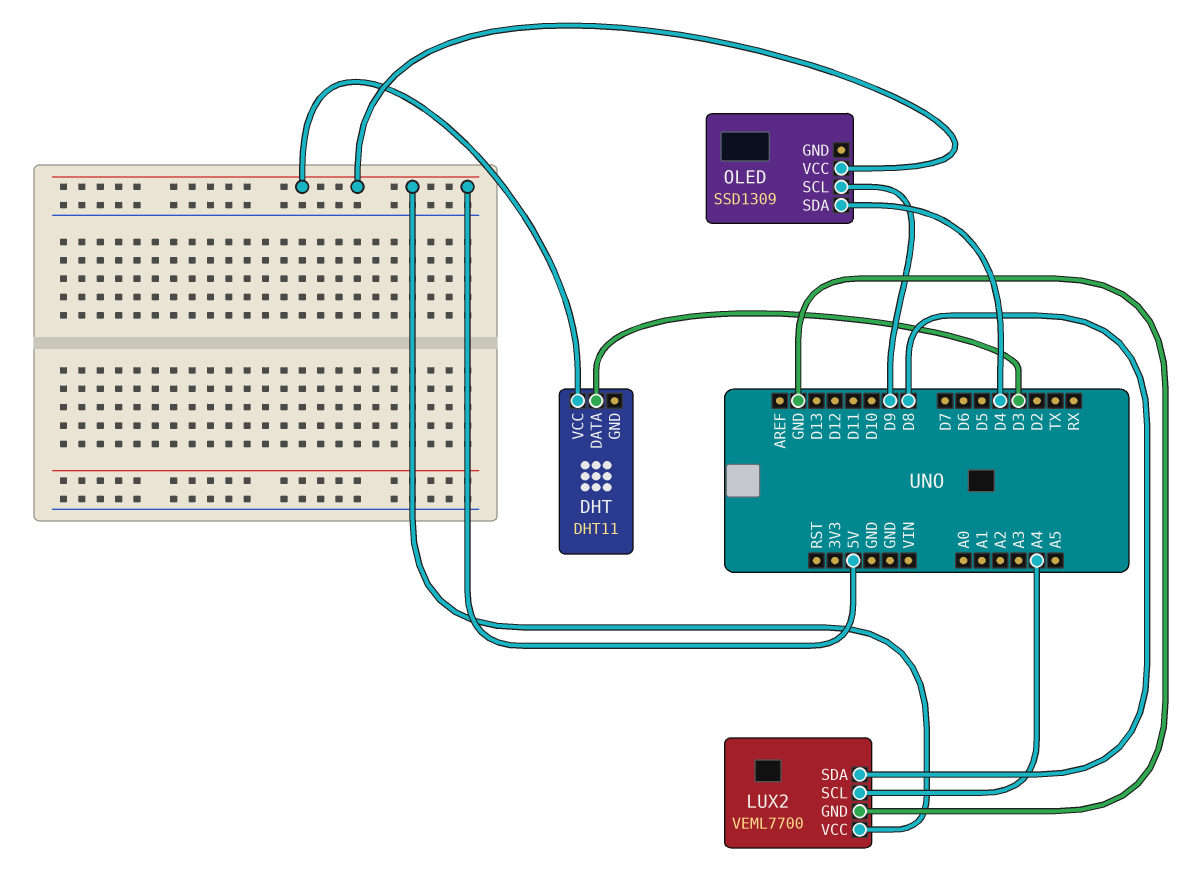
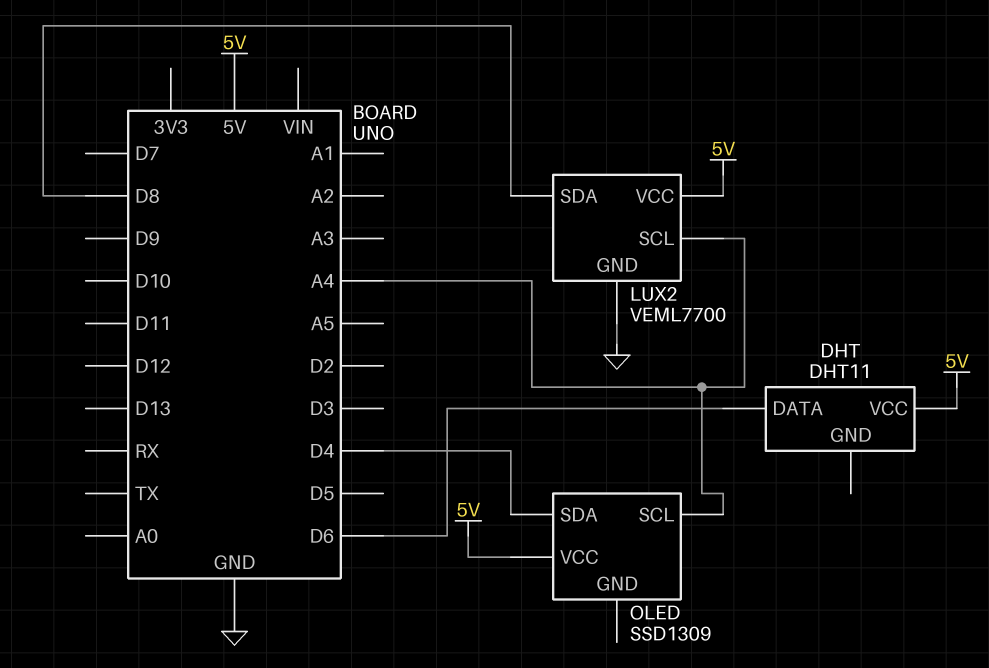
DHT pin DATA: D3 -> D6
OLED pin SCL: D9 -> A4

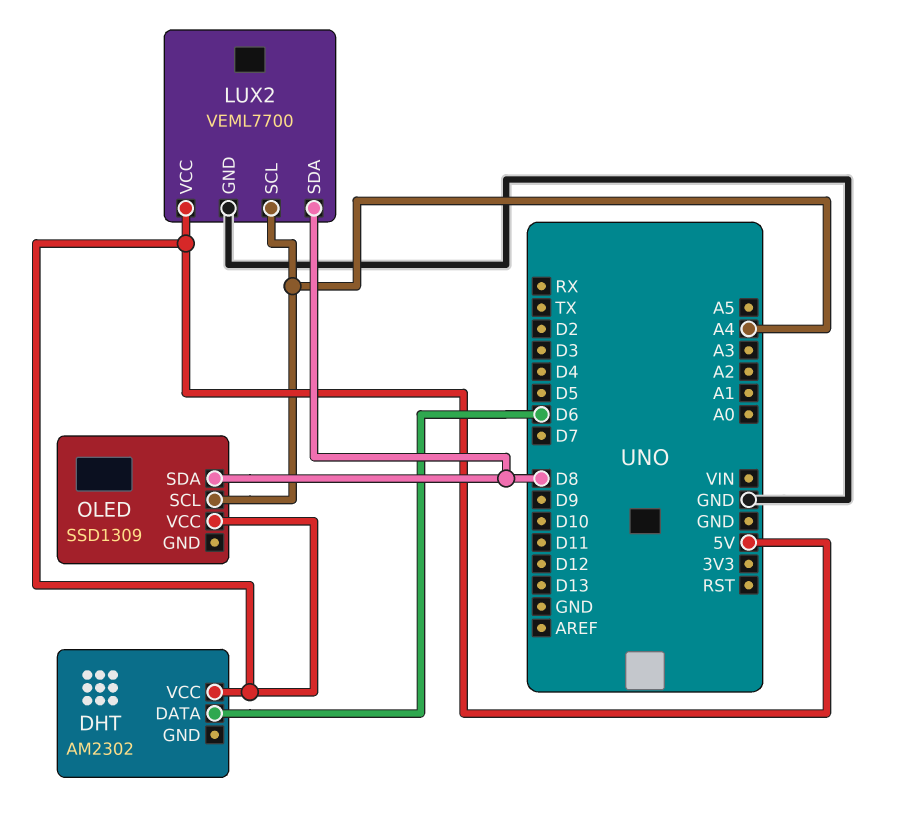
DHT: DHT11 -> AM2302
OLED pin SDA: D4 -> D8

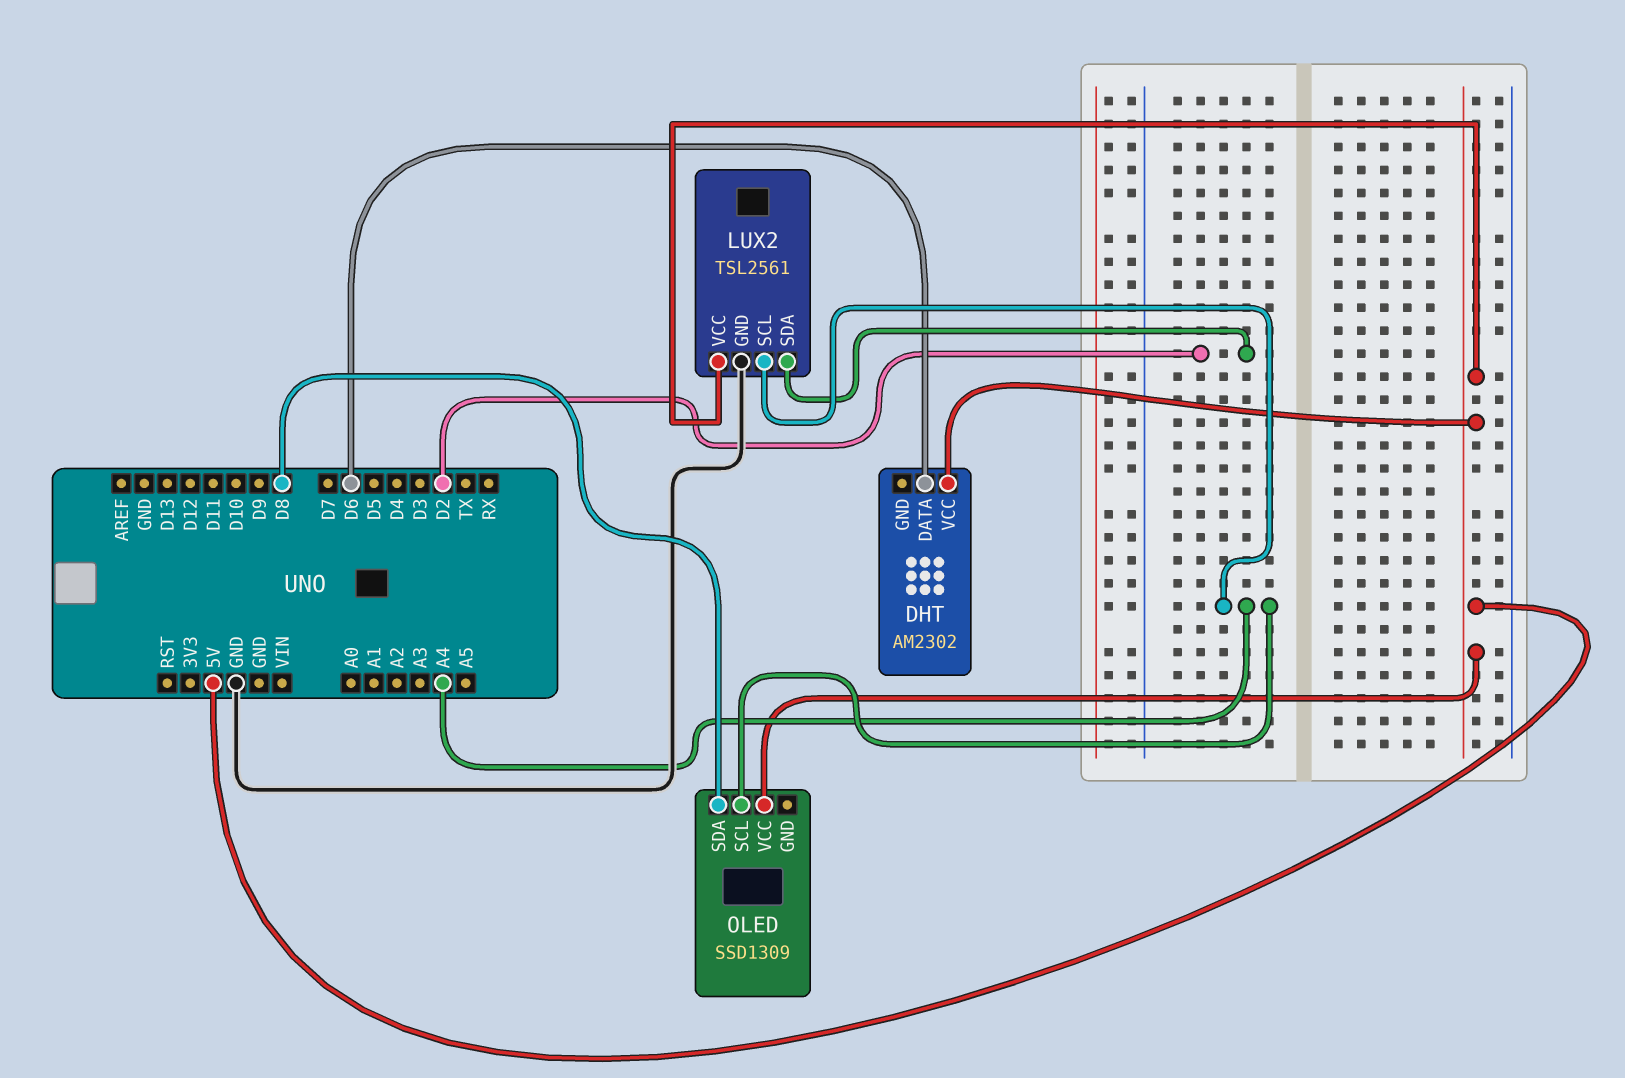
LUX2: VEML7700 -> TSL2561
LUX2 pin SDA: D8 -> D2

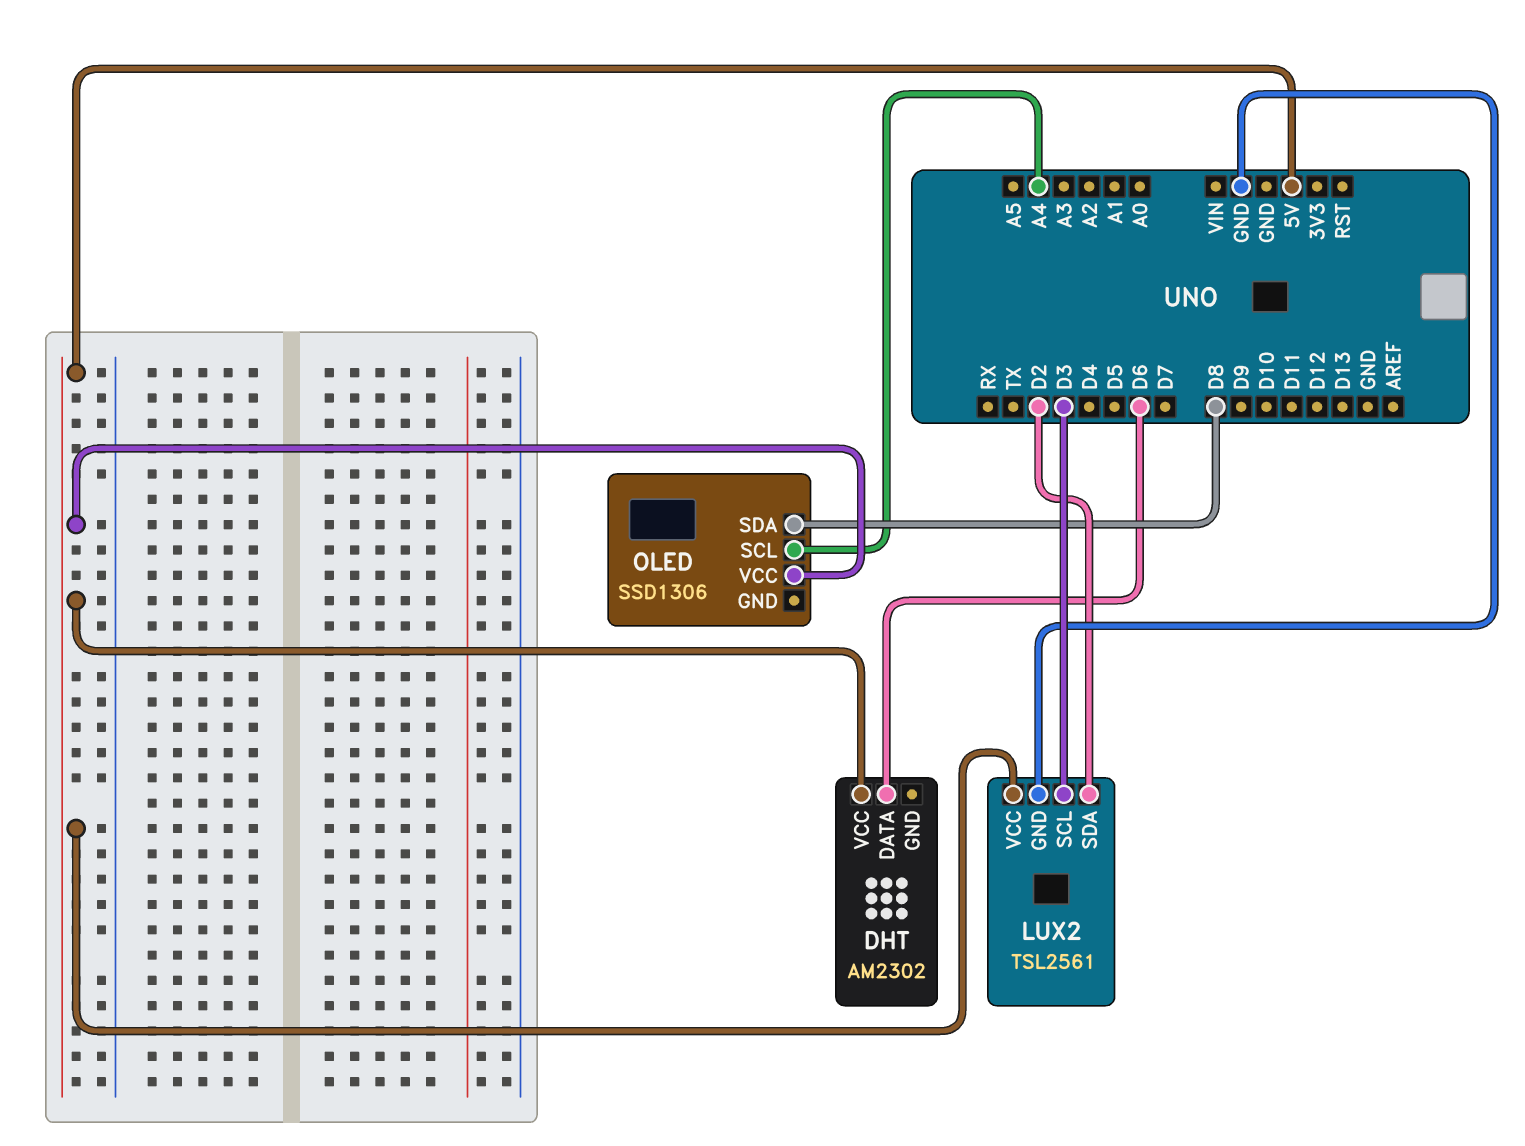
LUX2 pin SCL: A4 -> D3
OLED: SSD1309 -> SSD1306

